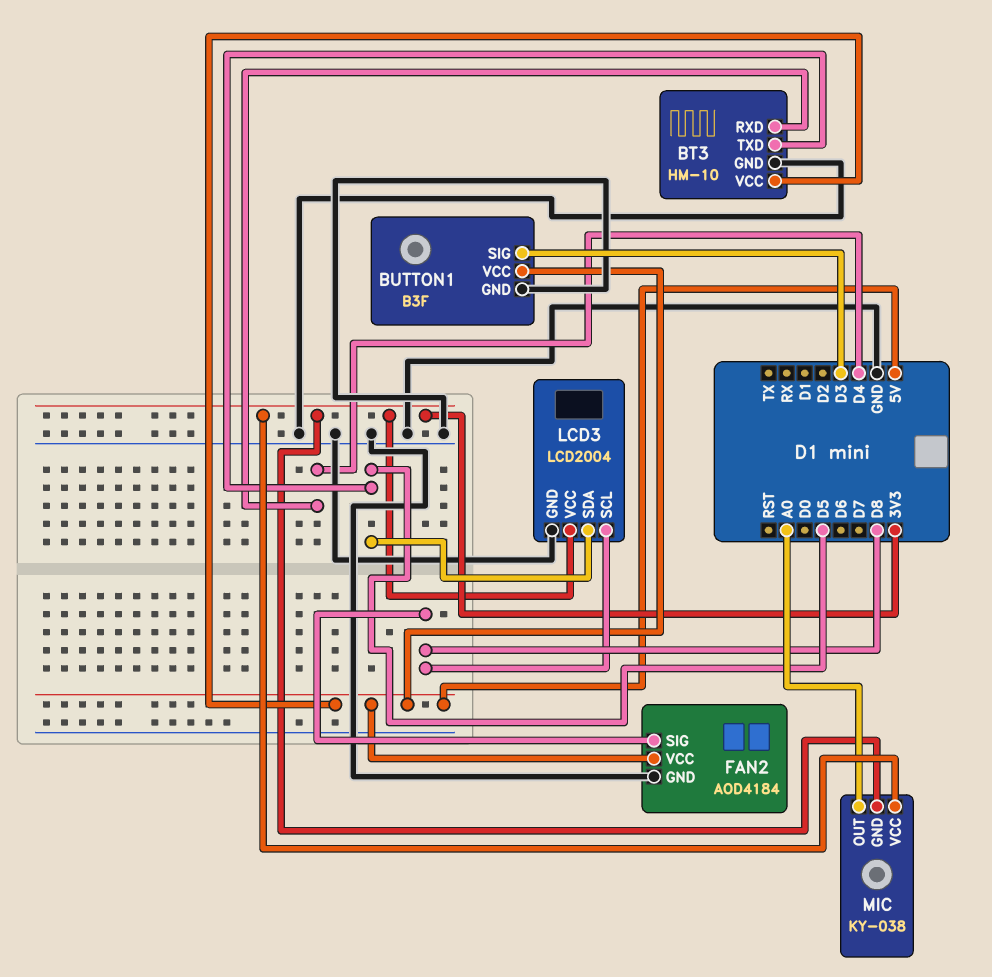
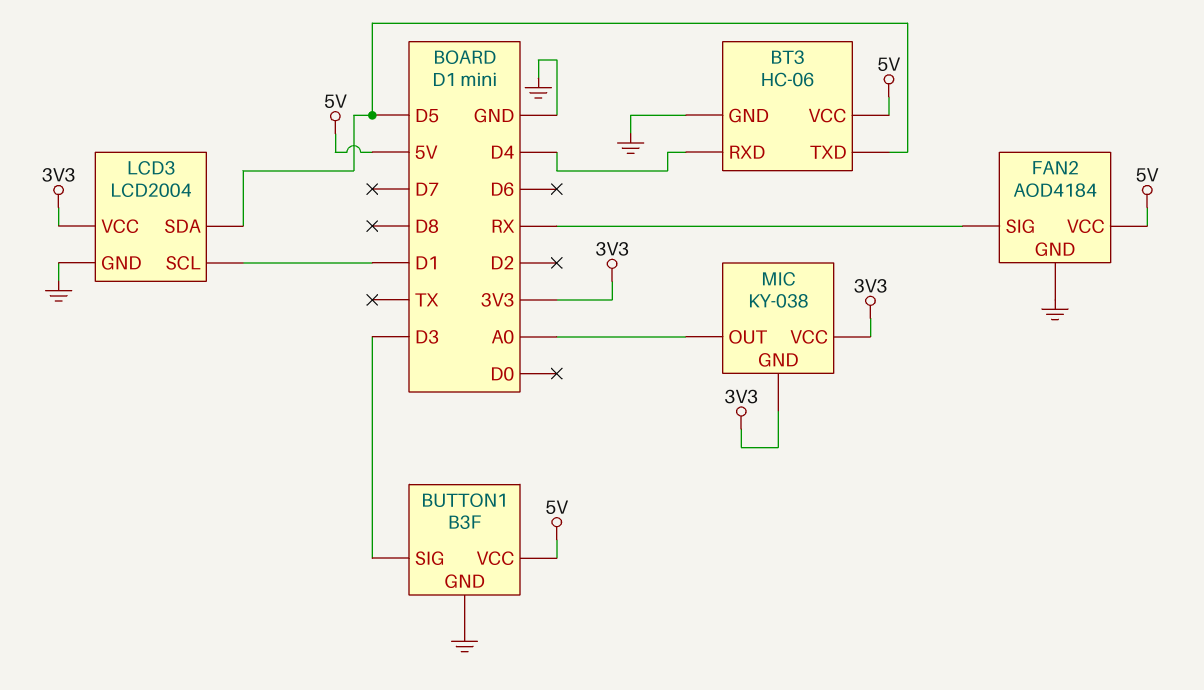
BT3: HM-10 -> HC-06
FAN2 pin SIG: D8 -> RX
LCD3 pin SCL: D8 -> D1

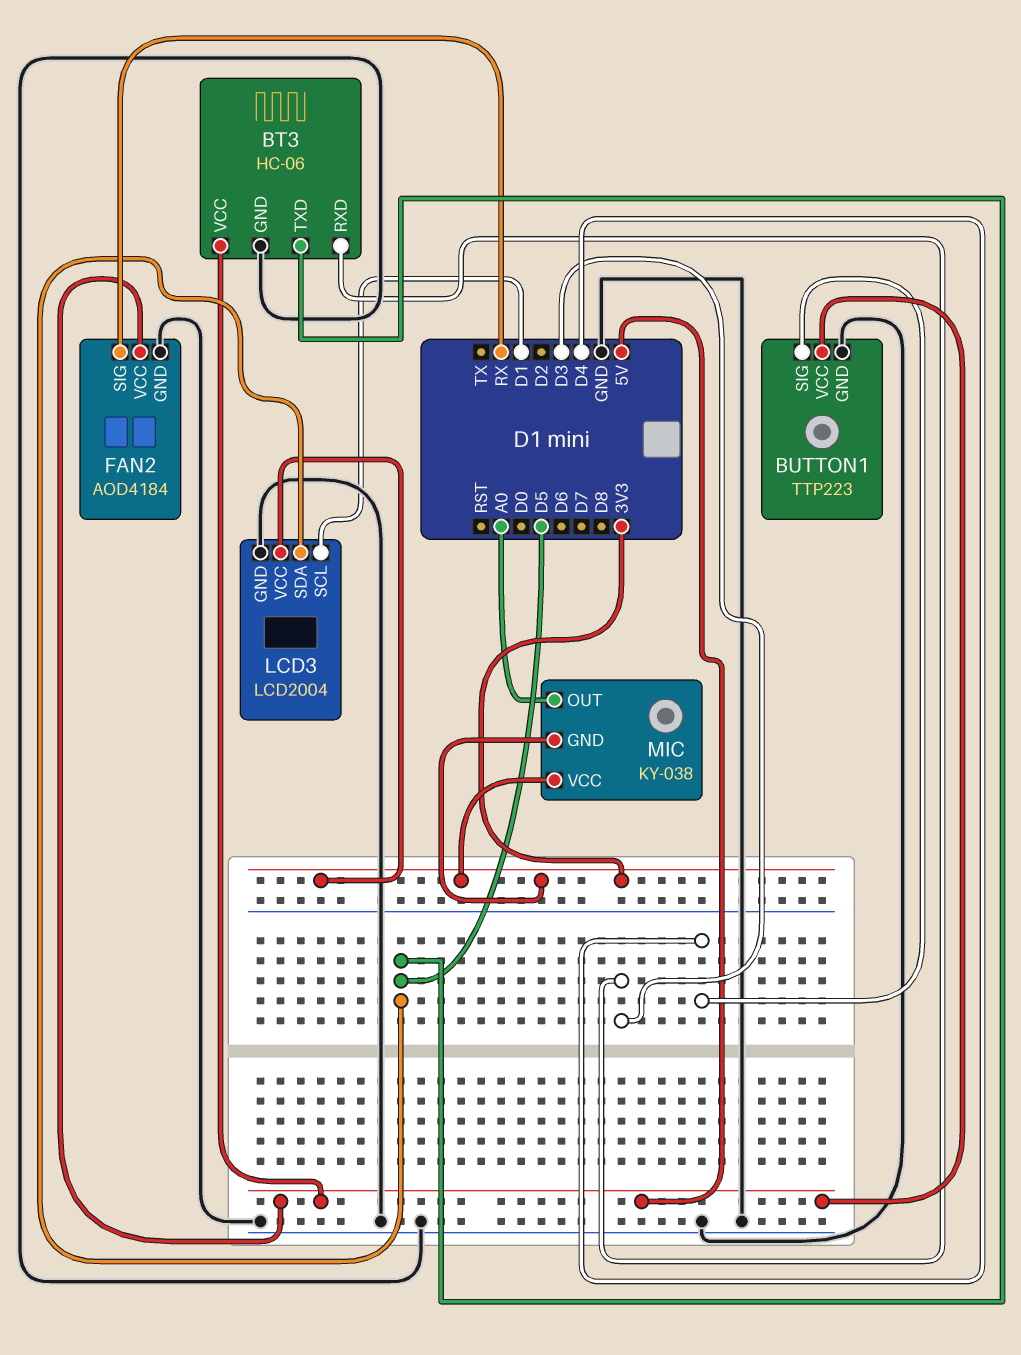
BT3 pin RXD: D4 -> D3
BUTTON1: B3F -> TTP223
BUTTON1 pin SIG: D3 -> D4

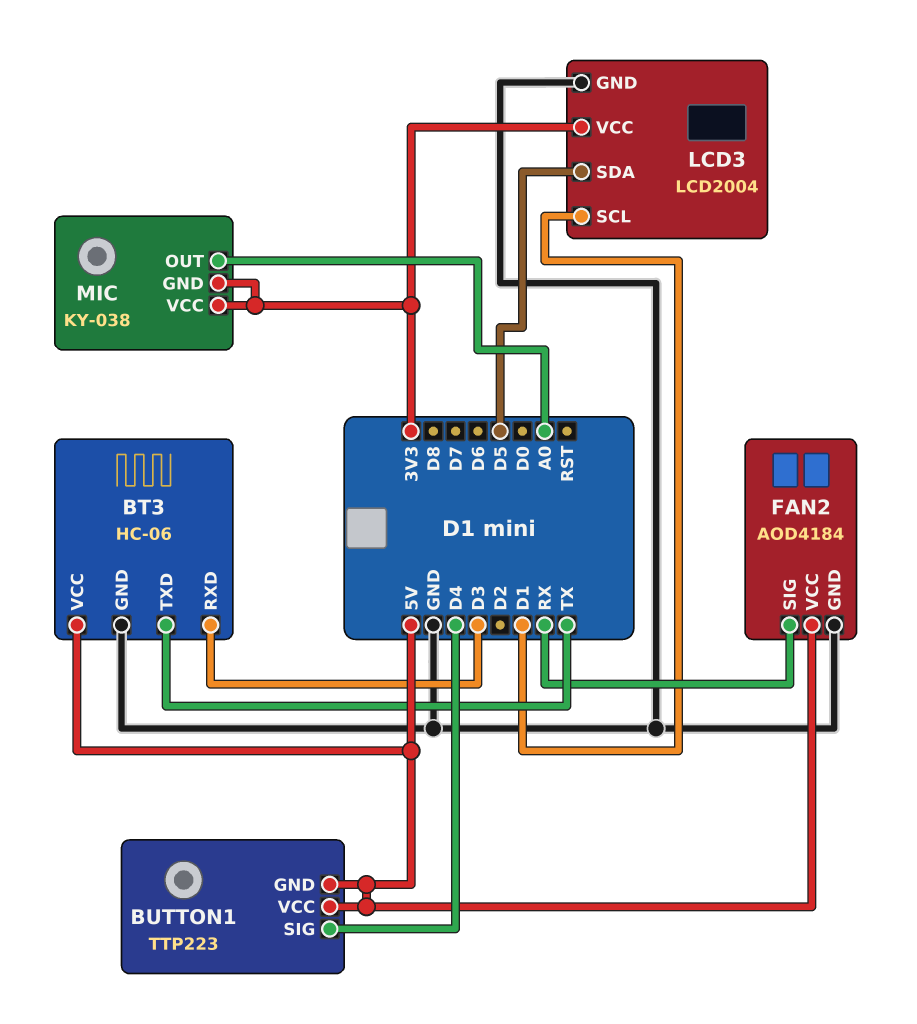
BT3 pin TXD: D5 -> TX
BUTTON1 pin GND: GND -> 5V

